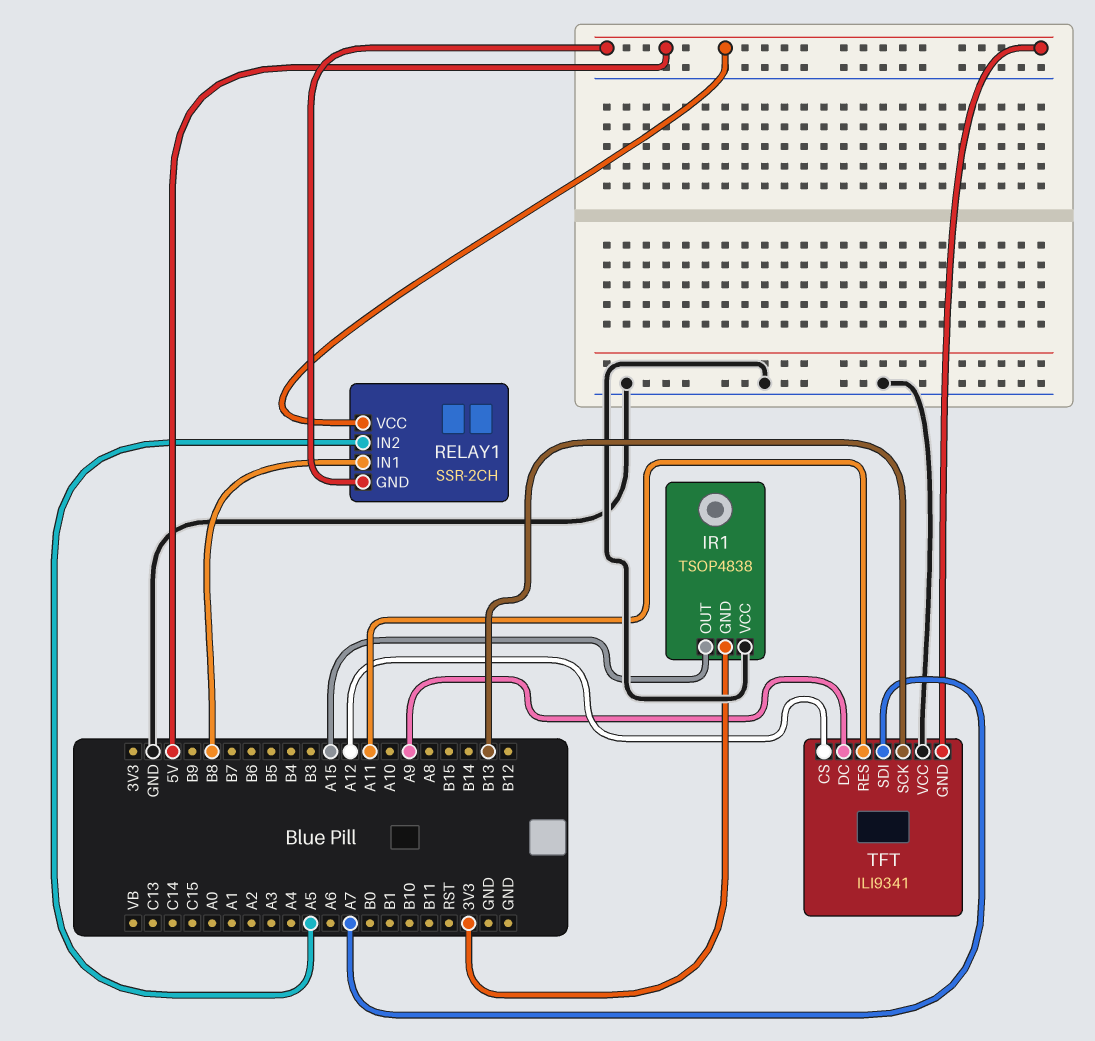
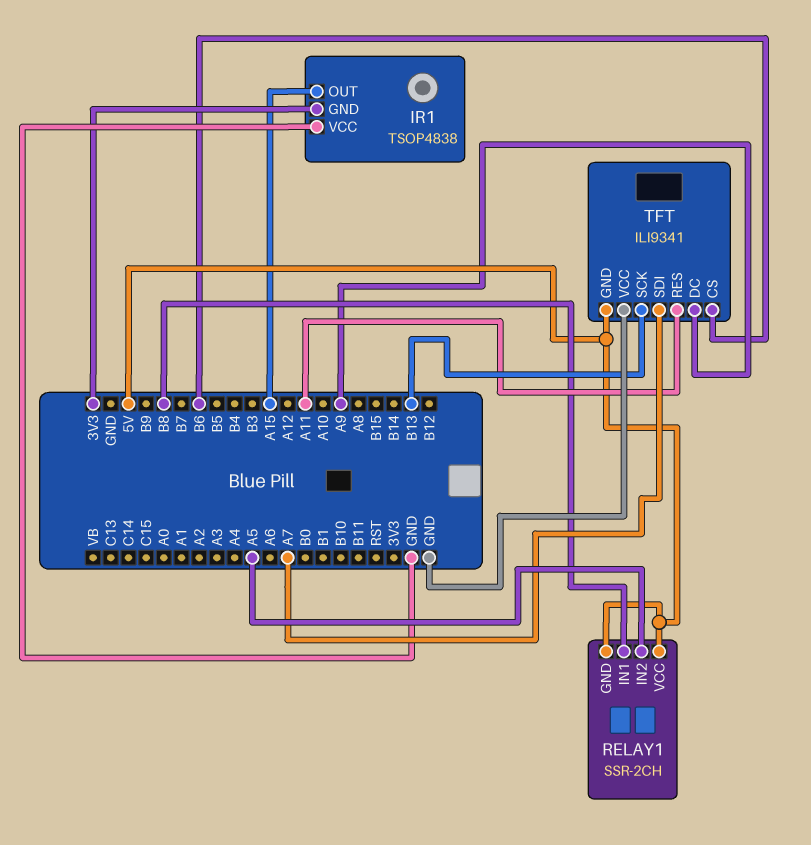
TFT pin CS: A12 -> B6

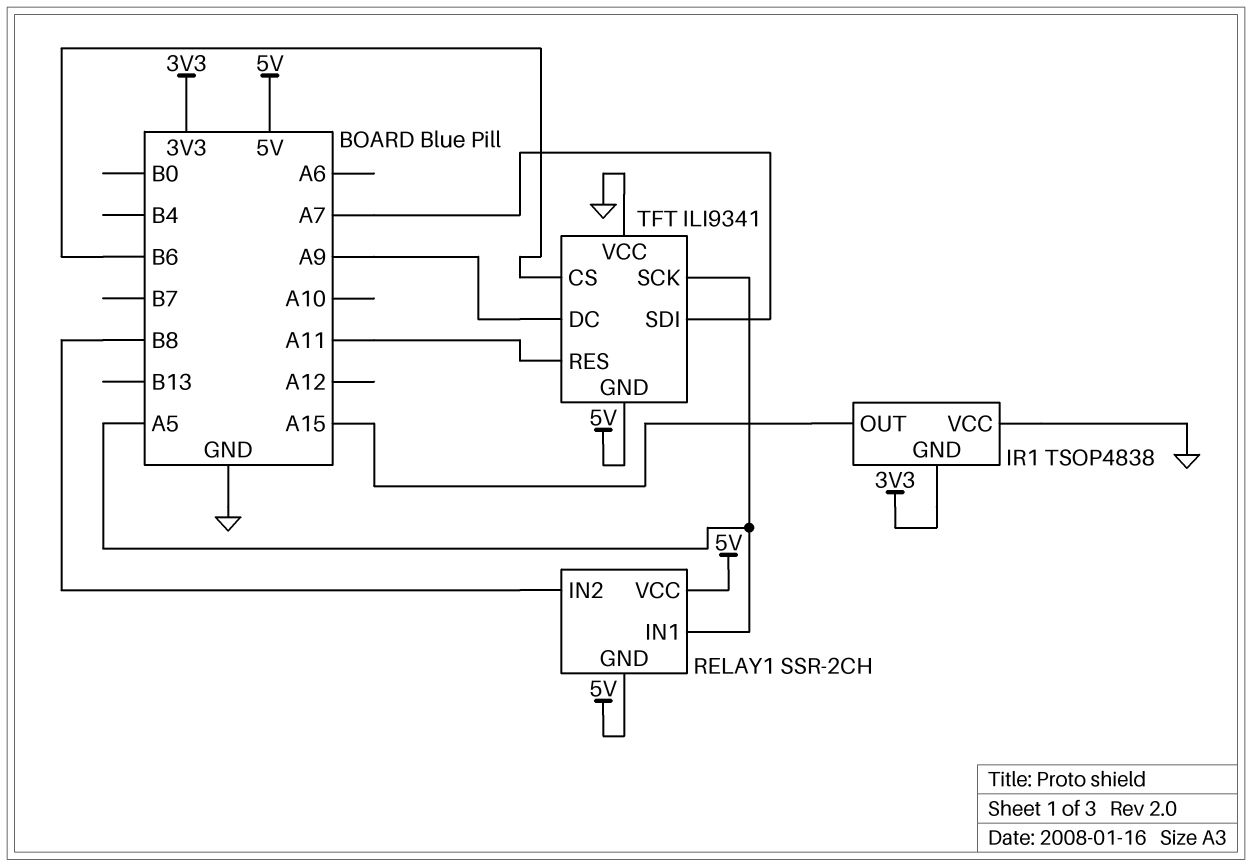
RELAY1 pin IN1: B8 -> A5
RELAY1 pin IN2: A5 -> B8
TFT pin SCK: B13 -> A5

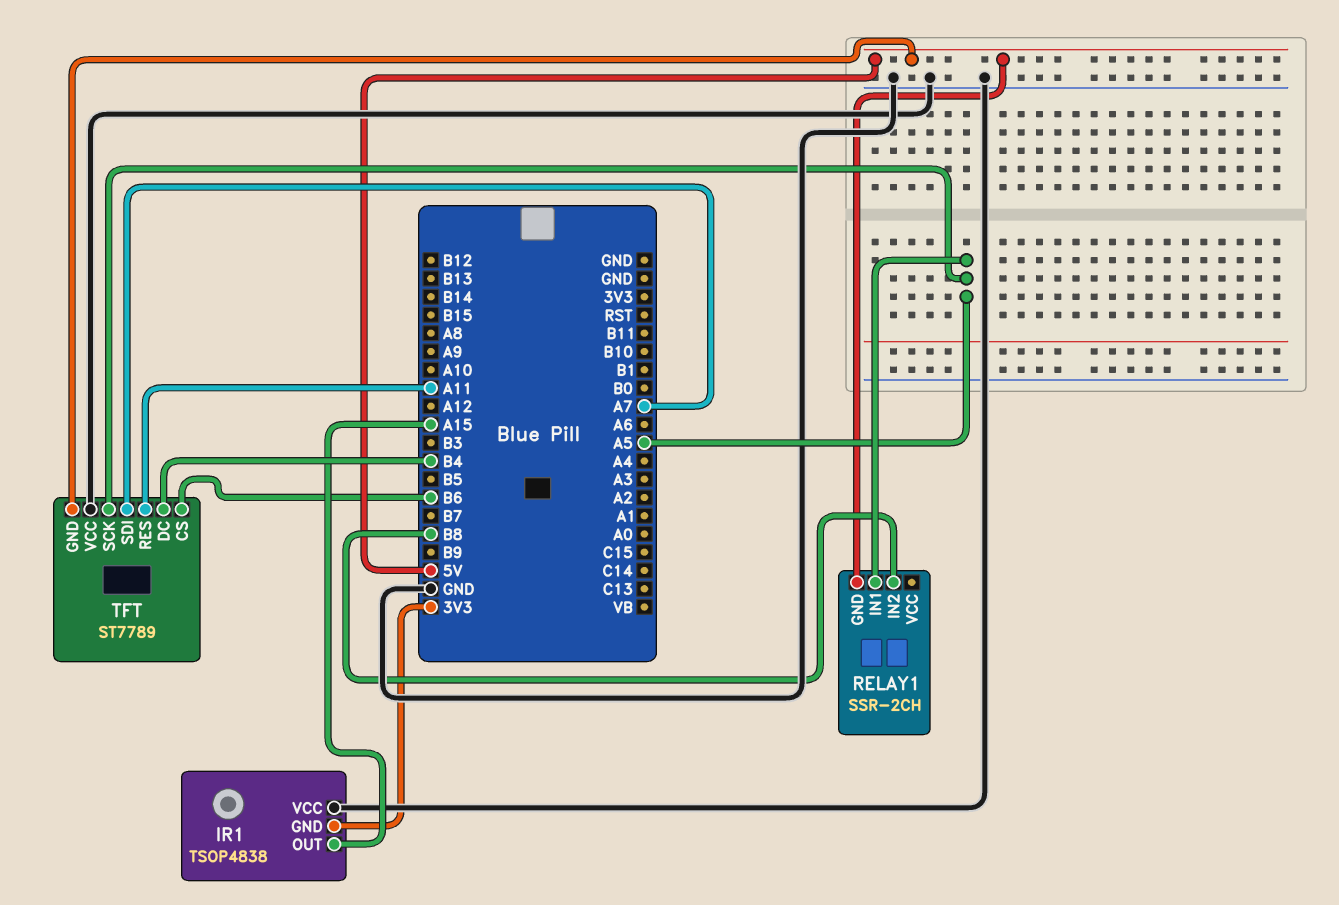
RELAY1 pin VCC: 5V -> none
TFT: ILI9341 -> ST7789
TFT pin DC: A9 -> B4

